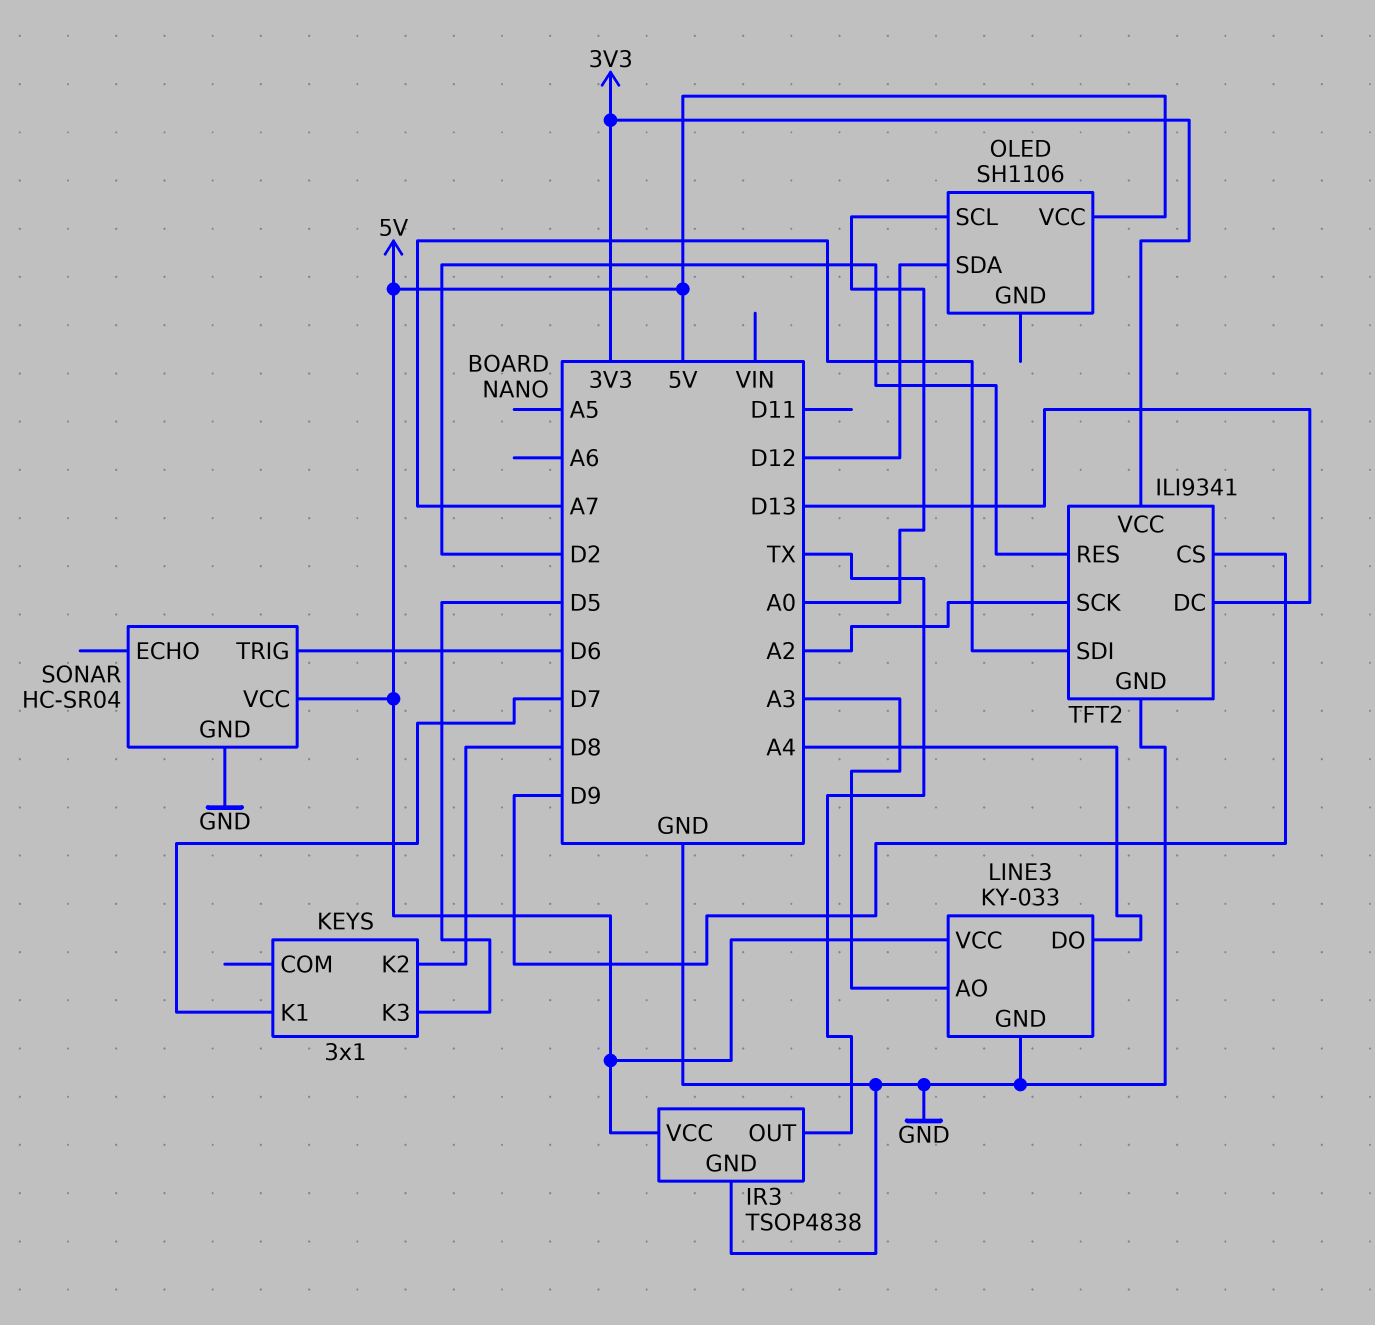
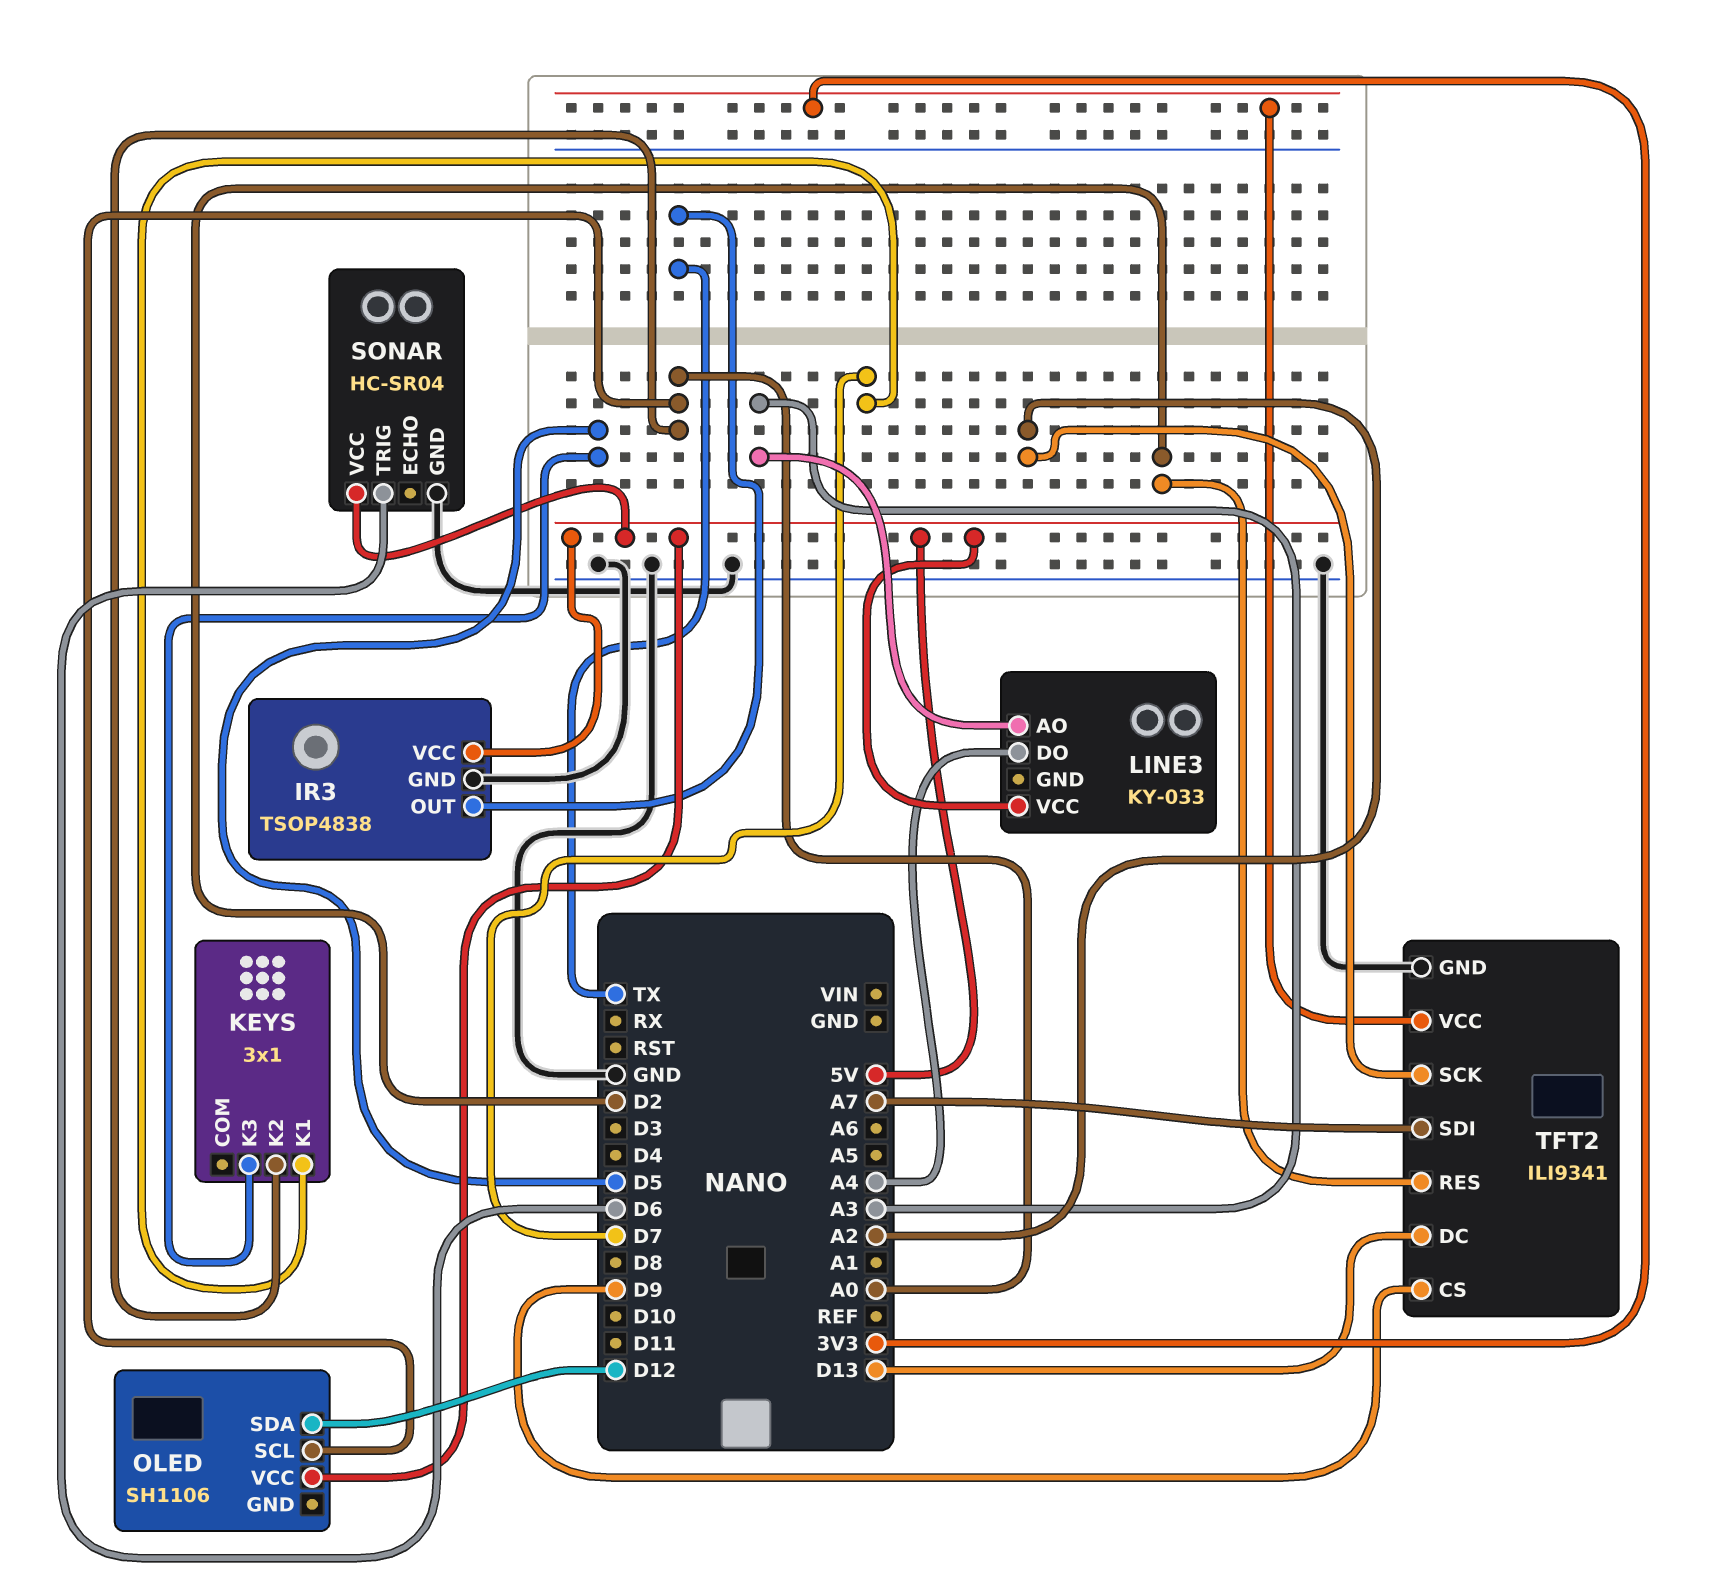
KEYS pin K2: D8 -> A0
LINE3 pin GND: GND -> none

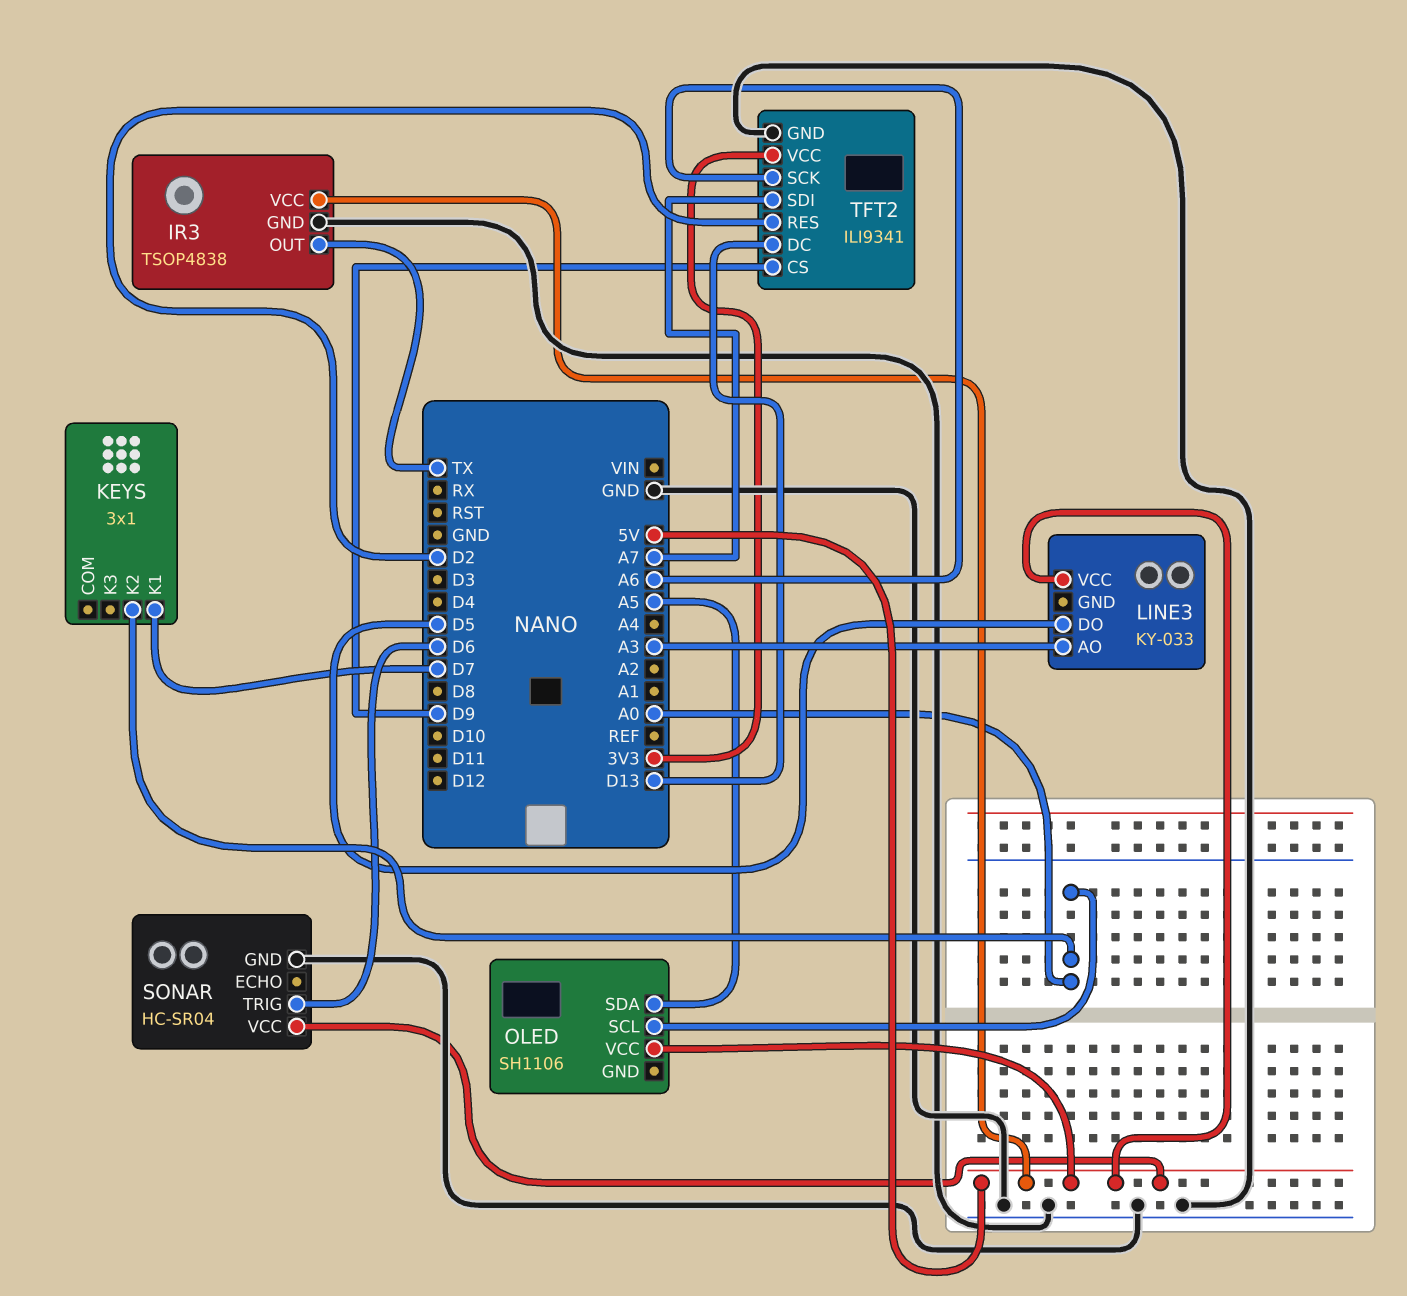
KEYS pin K3: D5 -> none
LINE3 pin DO: A4 -> D5
OLED pin SDA: D12 -> A5
TFT2 pin SCK: A2 -> A6

